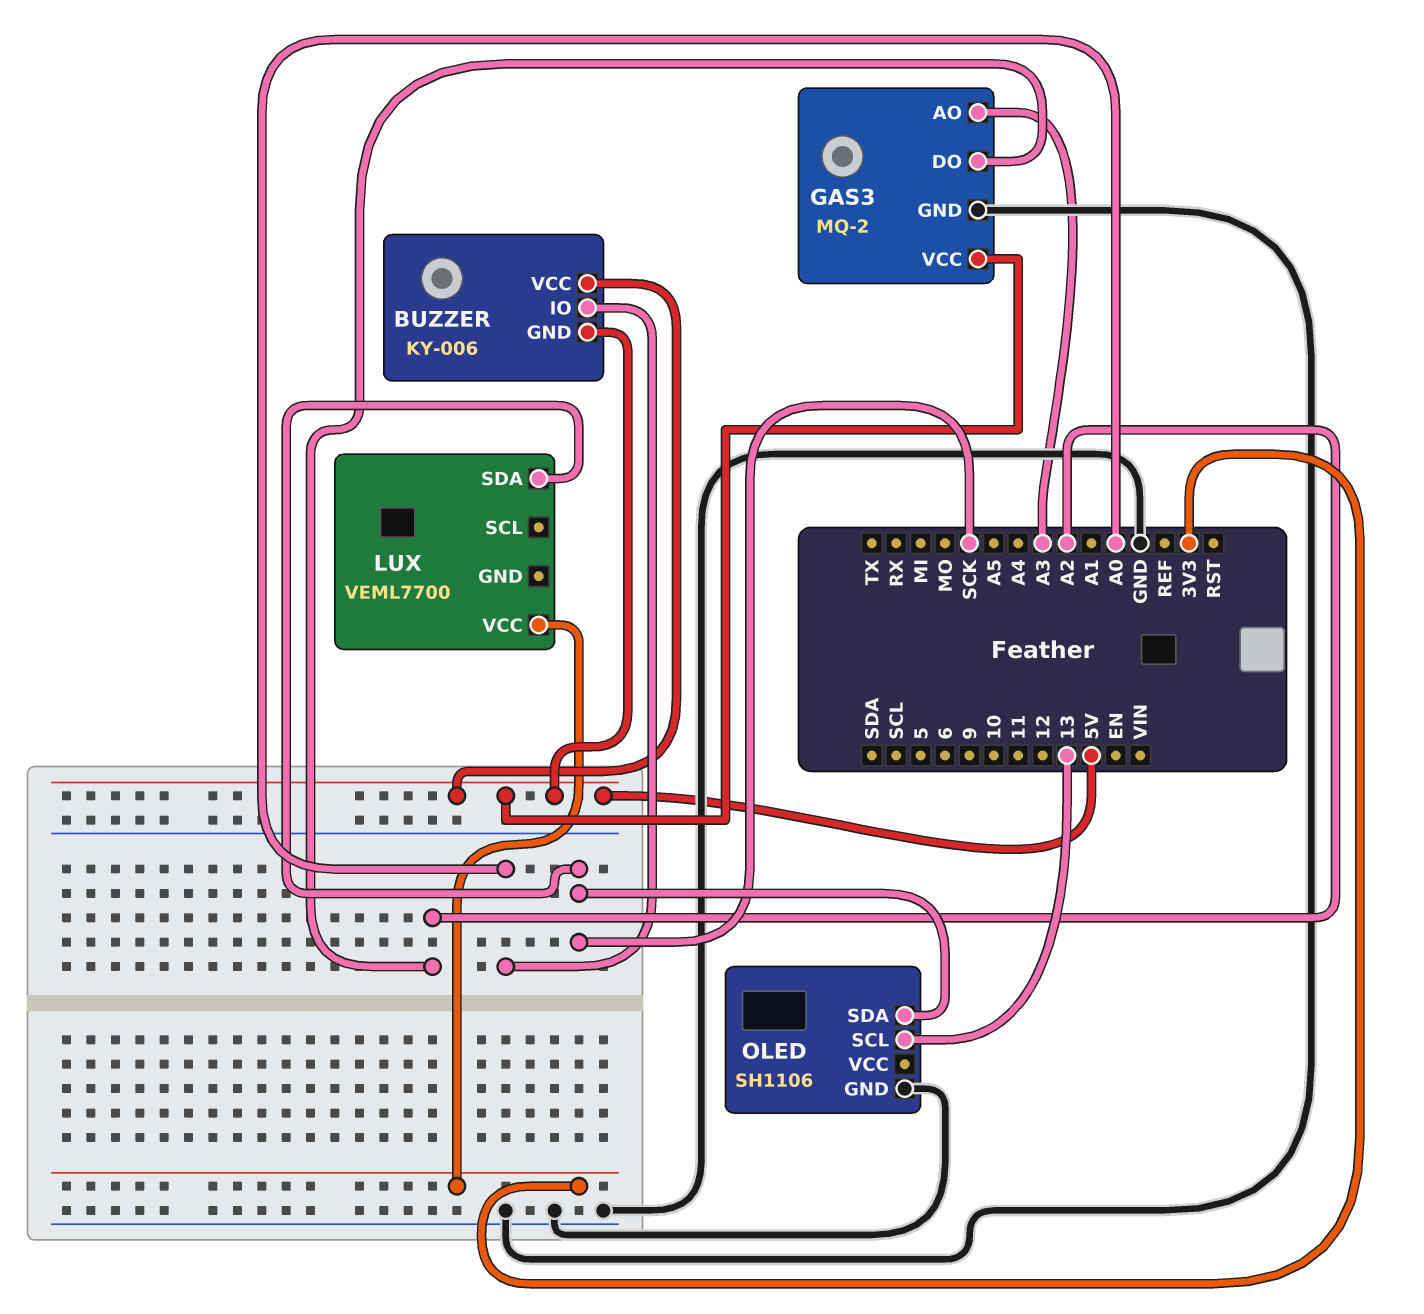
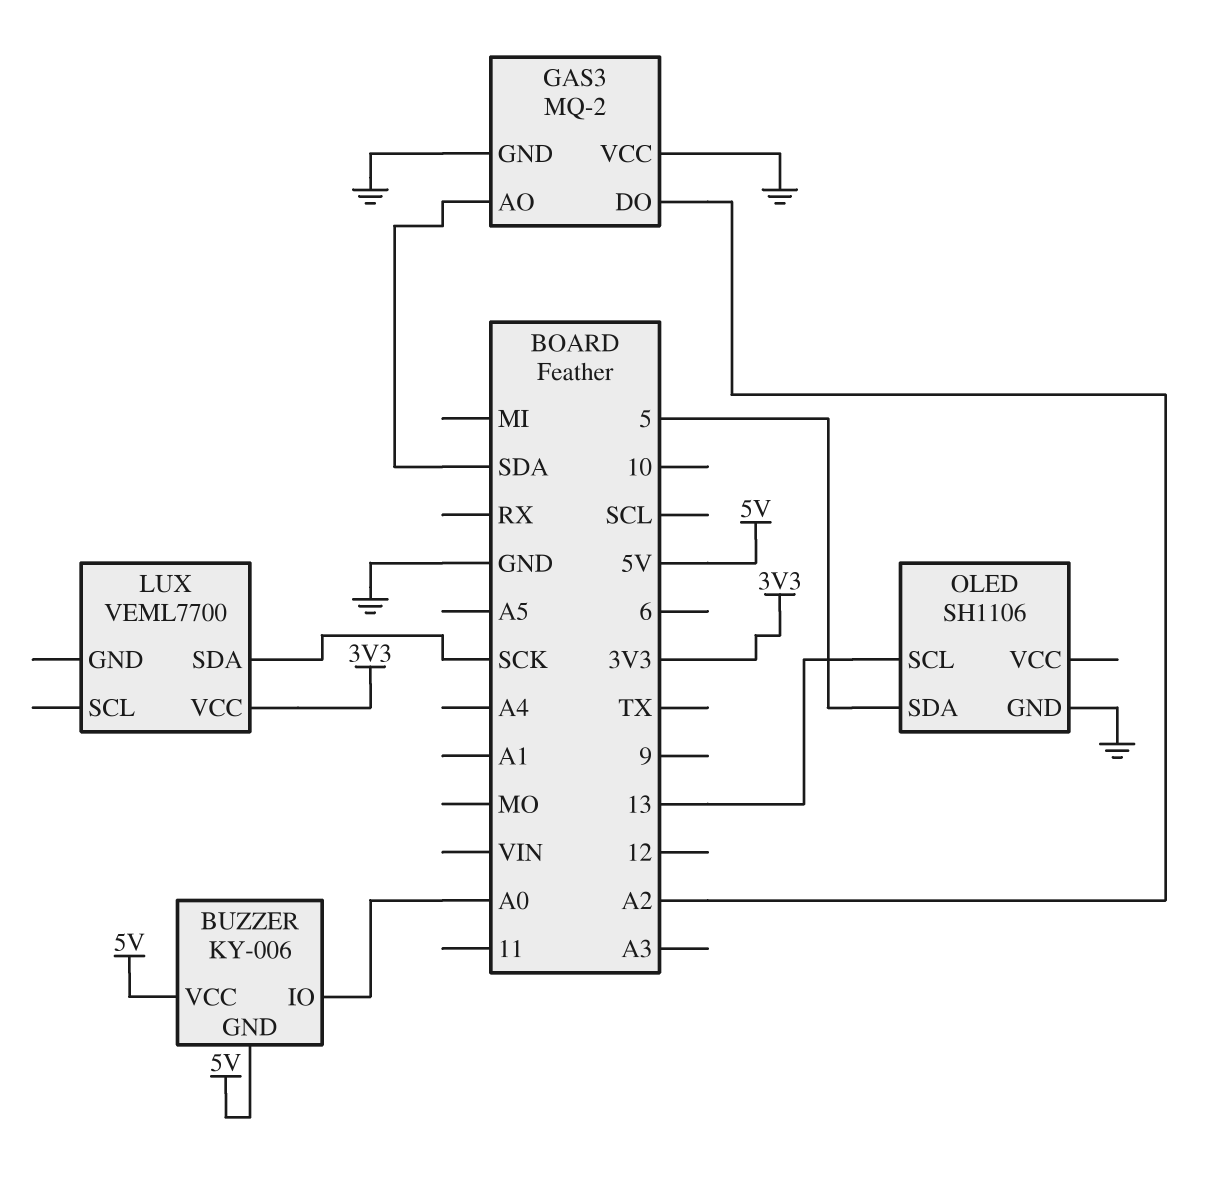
GAS3 pin AO: A3 -> SDA
GAS3 pin VCC: 5V -> GND
OLED pin SDA: SCK -> 5

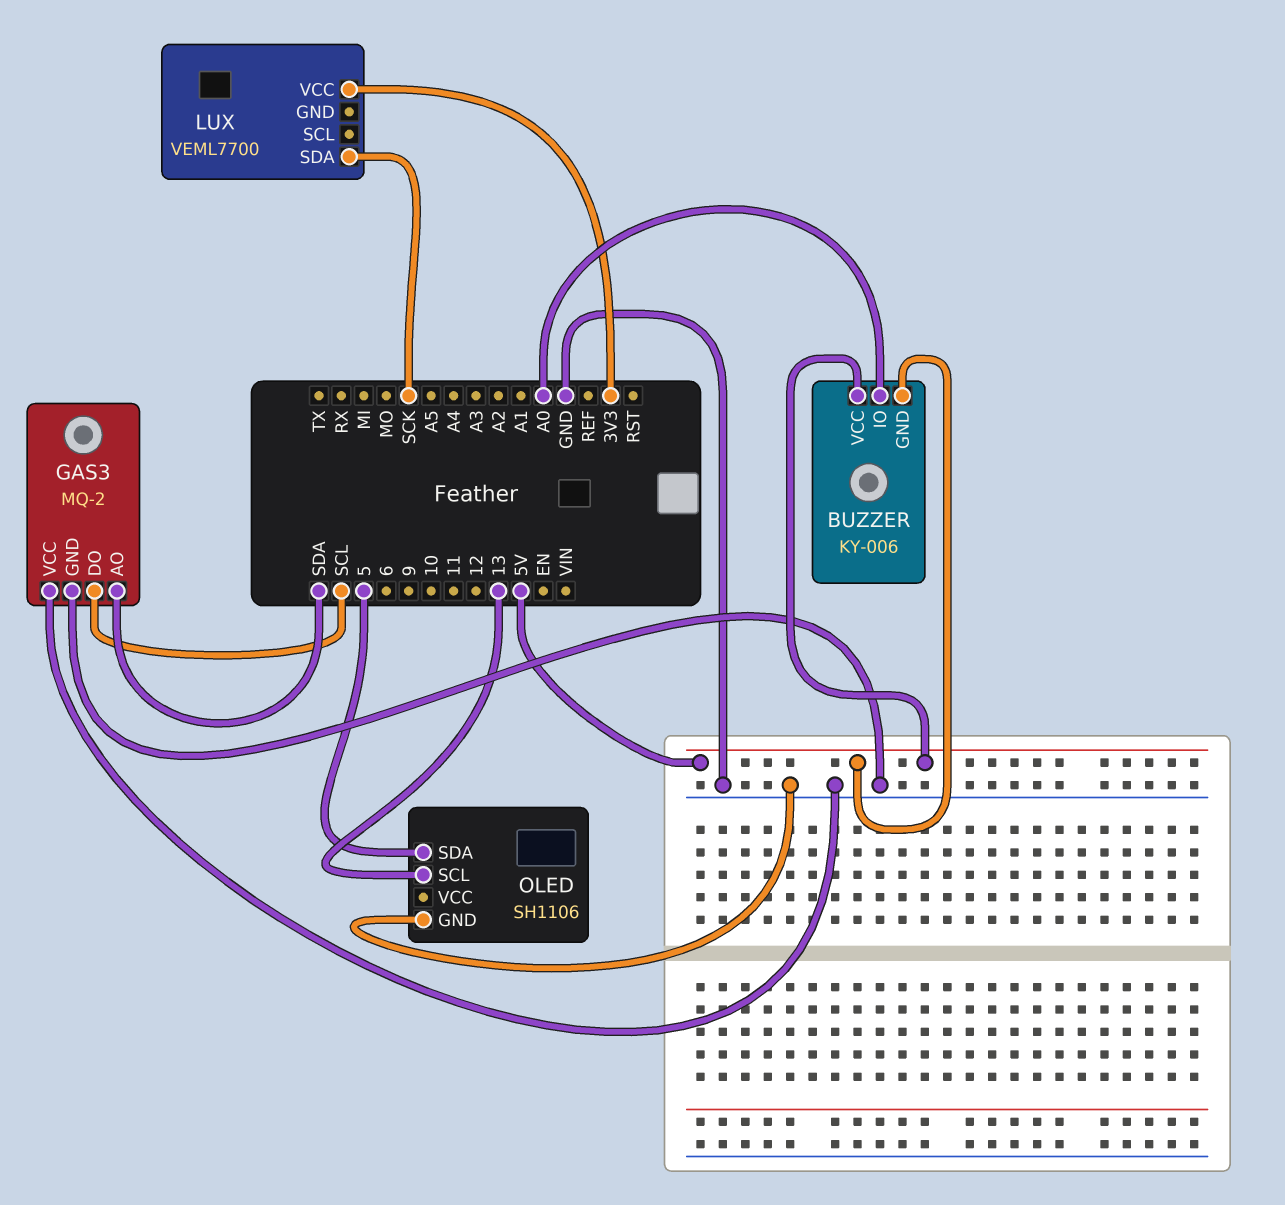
GAS3 pin DO: A2 -> SCL

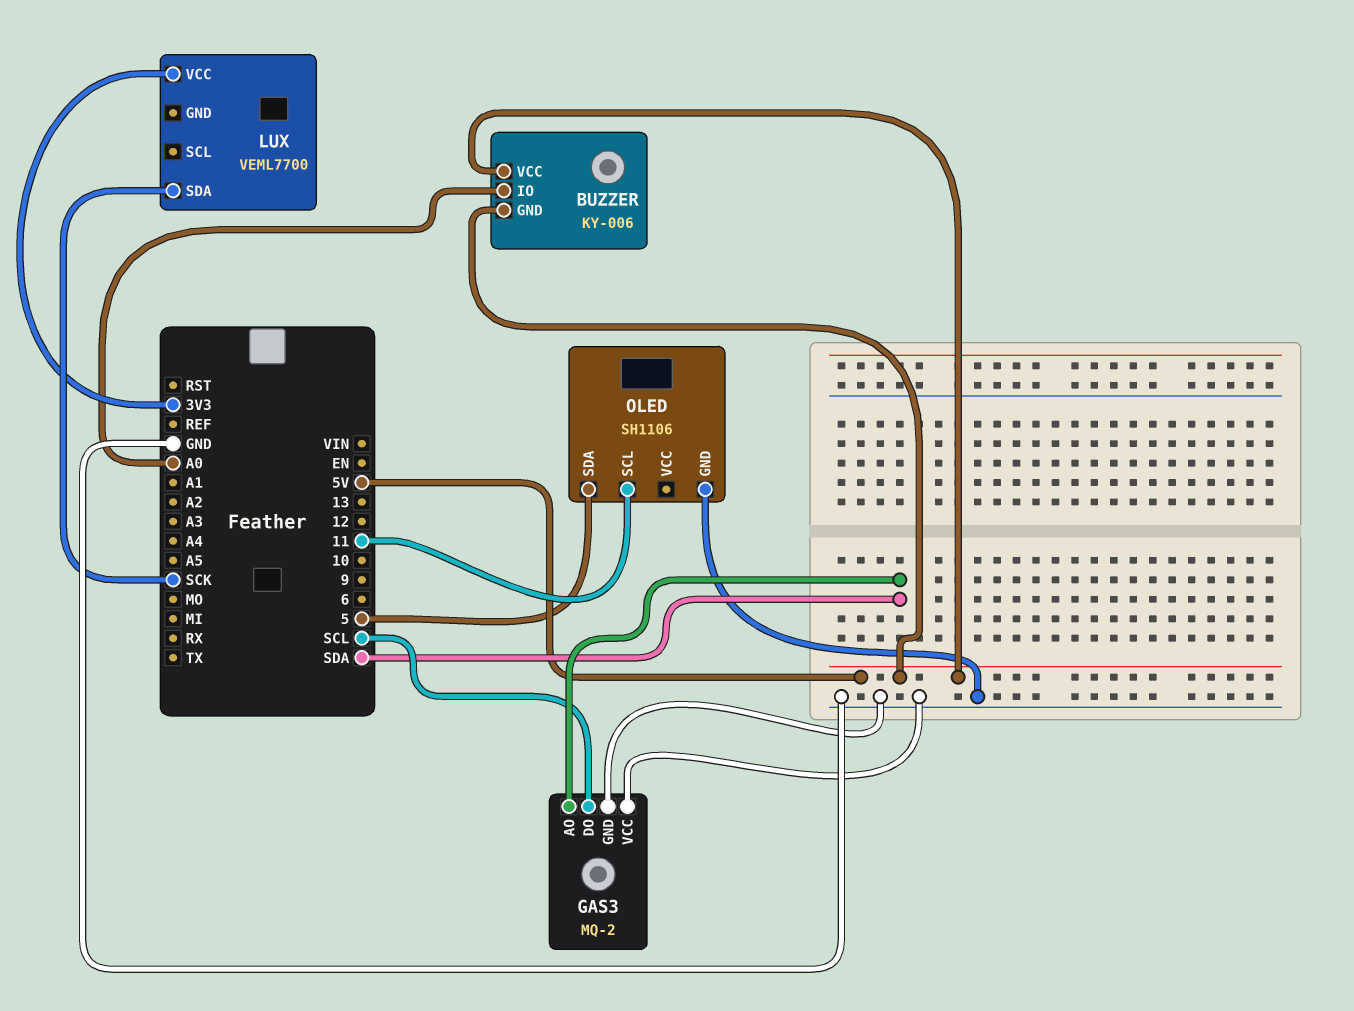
OLED pin SCL: 13 -> 11

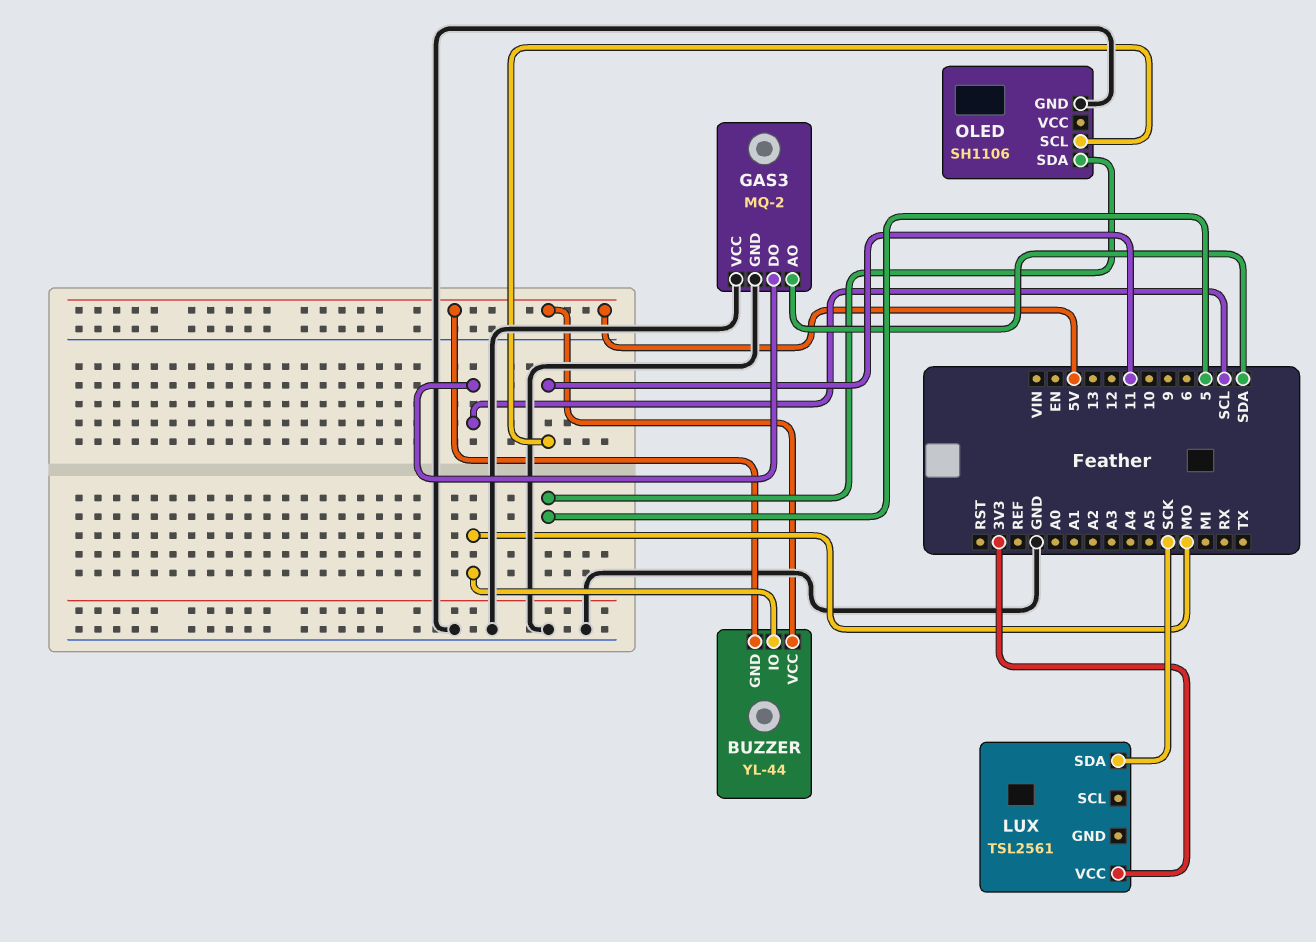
BUZZER: KY-006 -> YL-44
BUZZER pin IO: A0 -> MO
LUX: VEML7700 -> TSL2561

